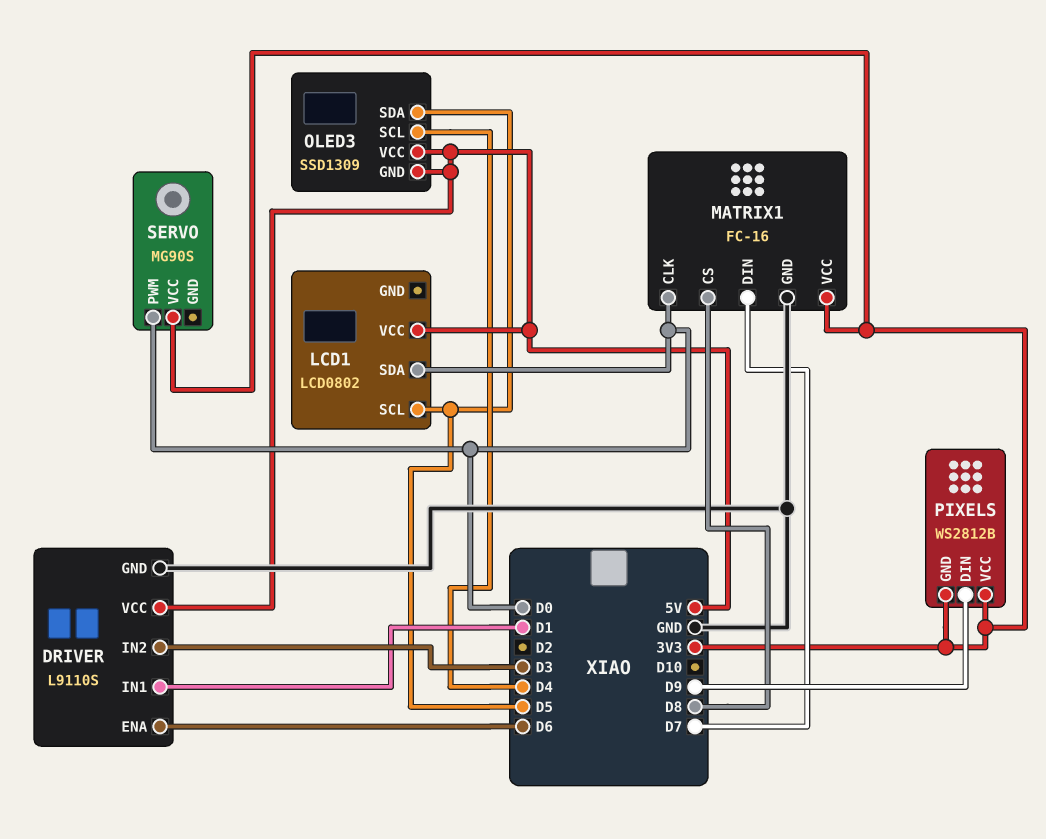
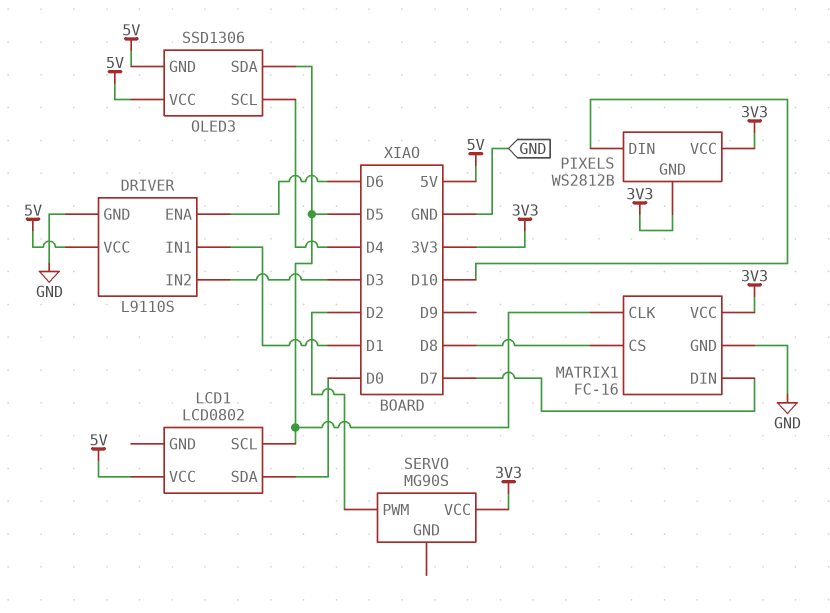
MATRIX1 pin CLK: D0 -> D5
OLED3: SSD1309 -> SSD1306
PIXELS pin DIN: D9 -> D10
SERVO pin PWM: D0 -> D2

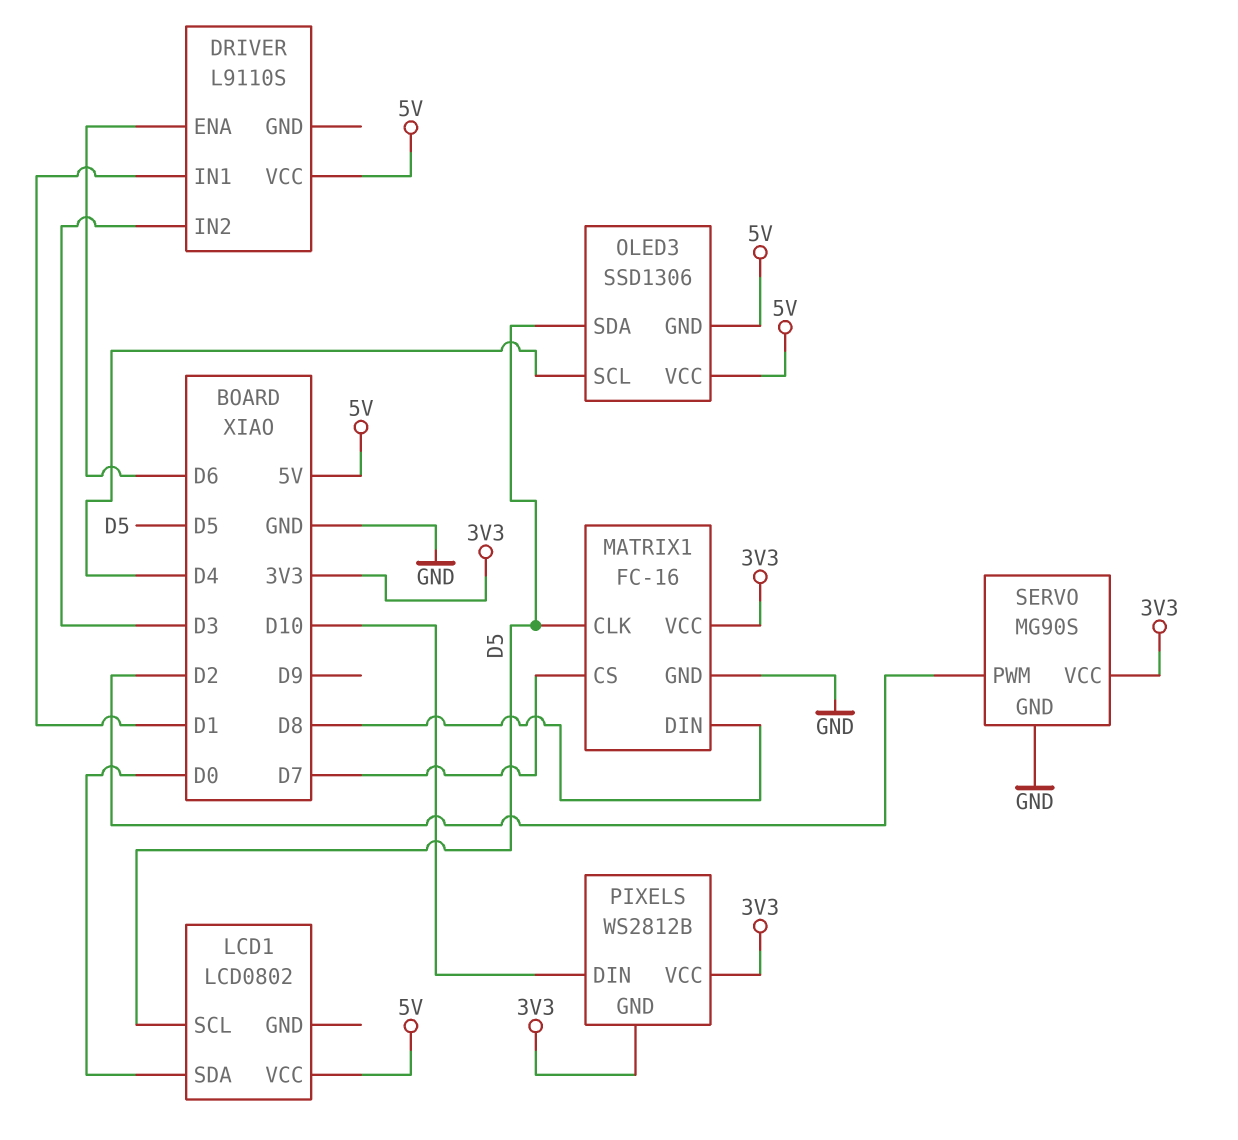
DRIVER pin GND: GND -> none
MATRIX1 pin CS: D8 -> D7
MATRIX1 pin DIN: D7 -> D8
SERVO pin GND: none -> GND

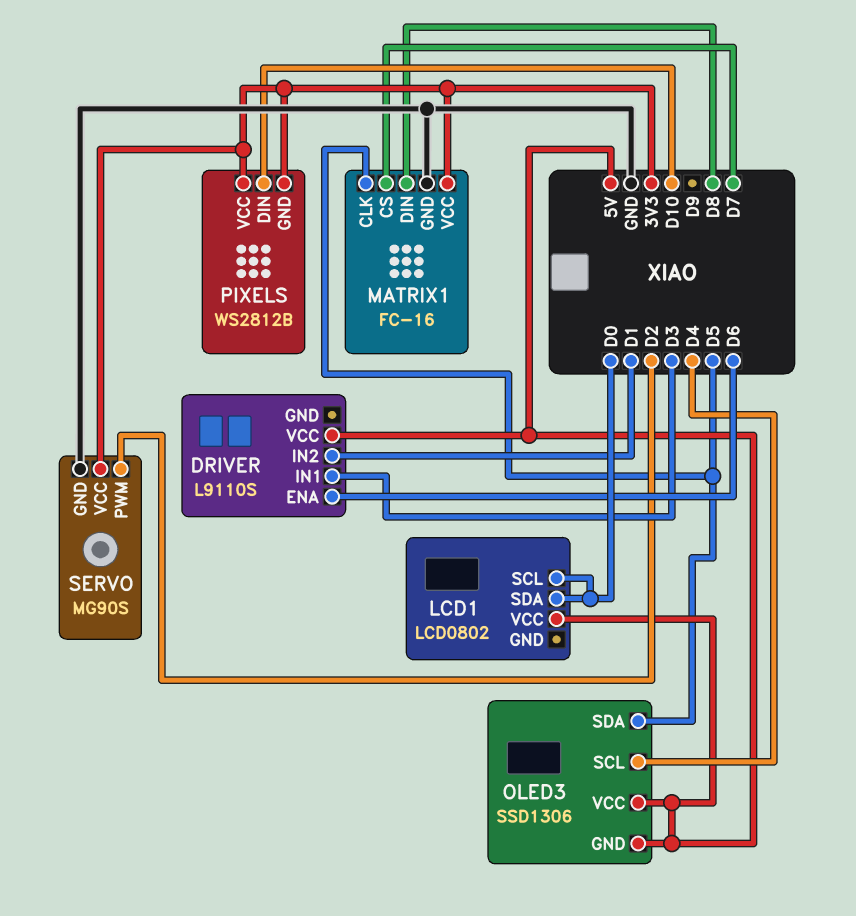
DRIVER pin IN1: D1 -> D3
DRIVER pin IN2: D3 -> D1
LCD1 pin SCL: D5 -> D0

